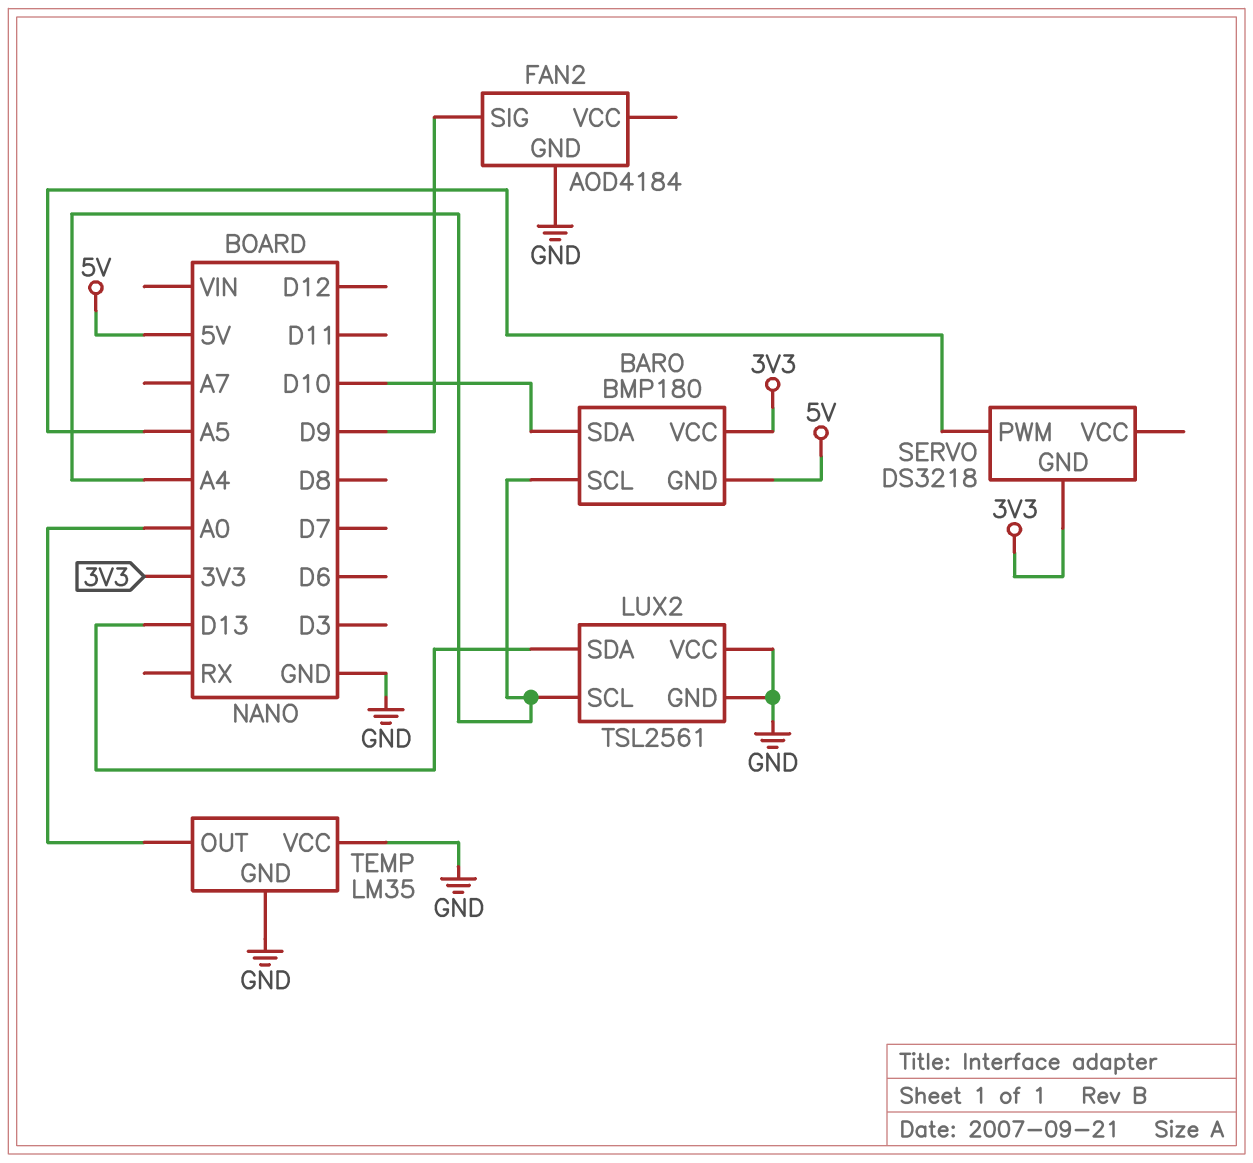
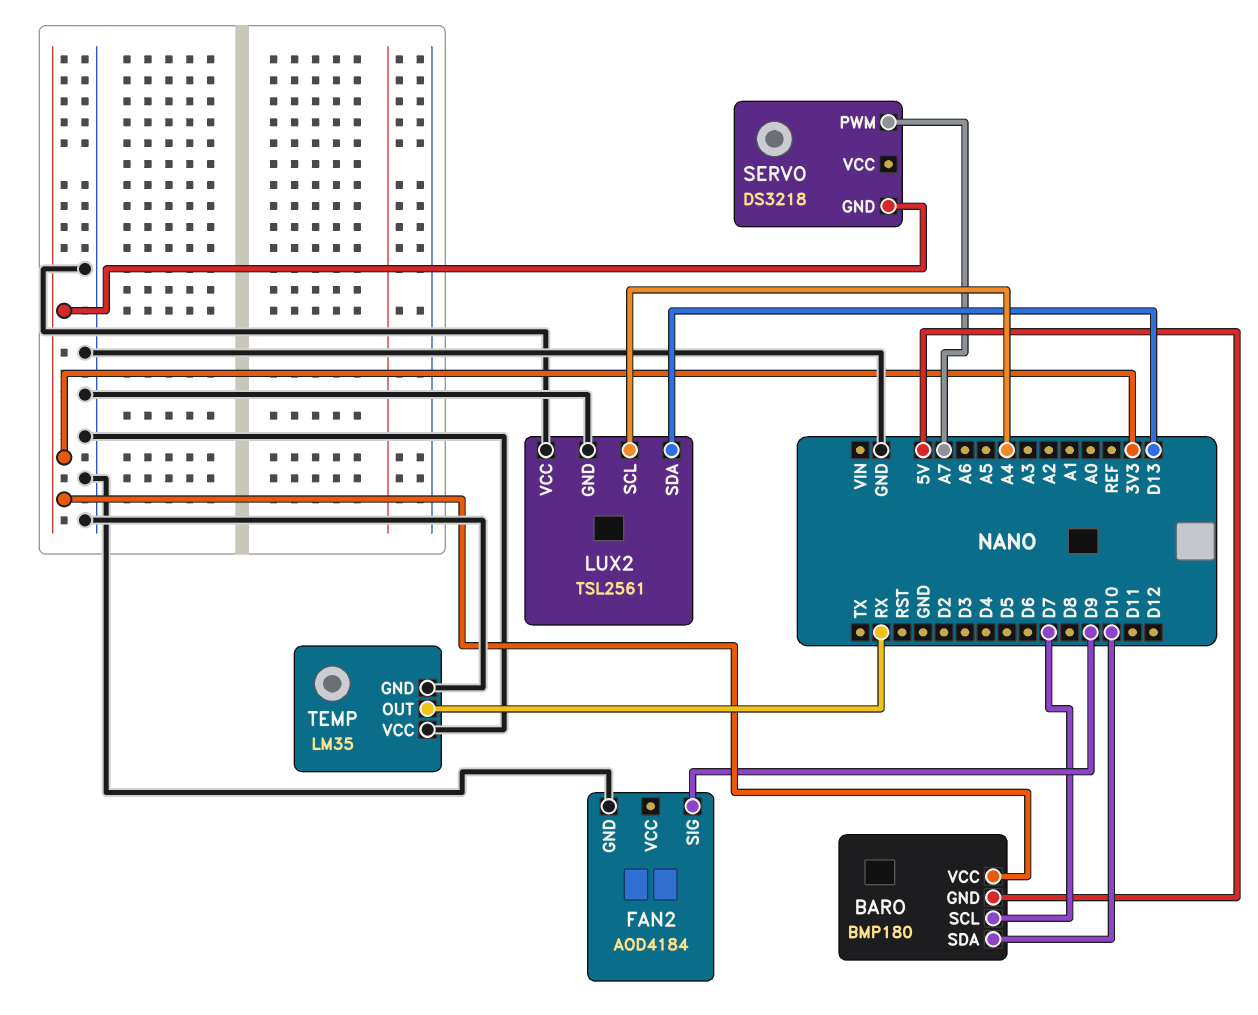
BARO pin SCL: A4 -> D7
SERVO pin PWM: A5 -> A7
TEMP pin OUT: A0 -> RX

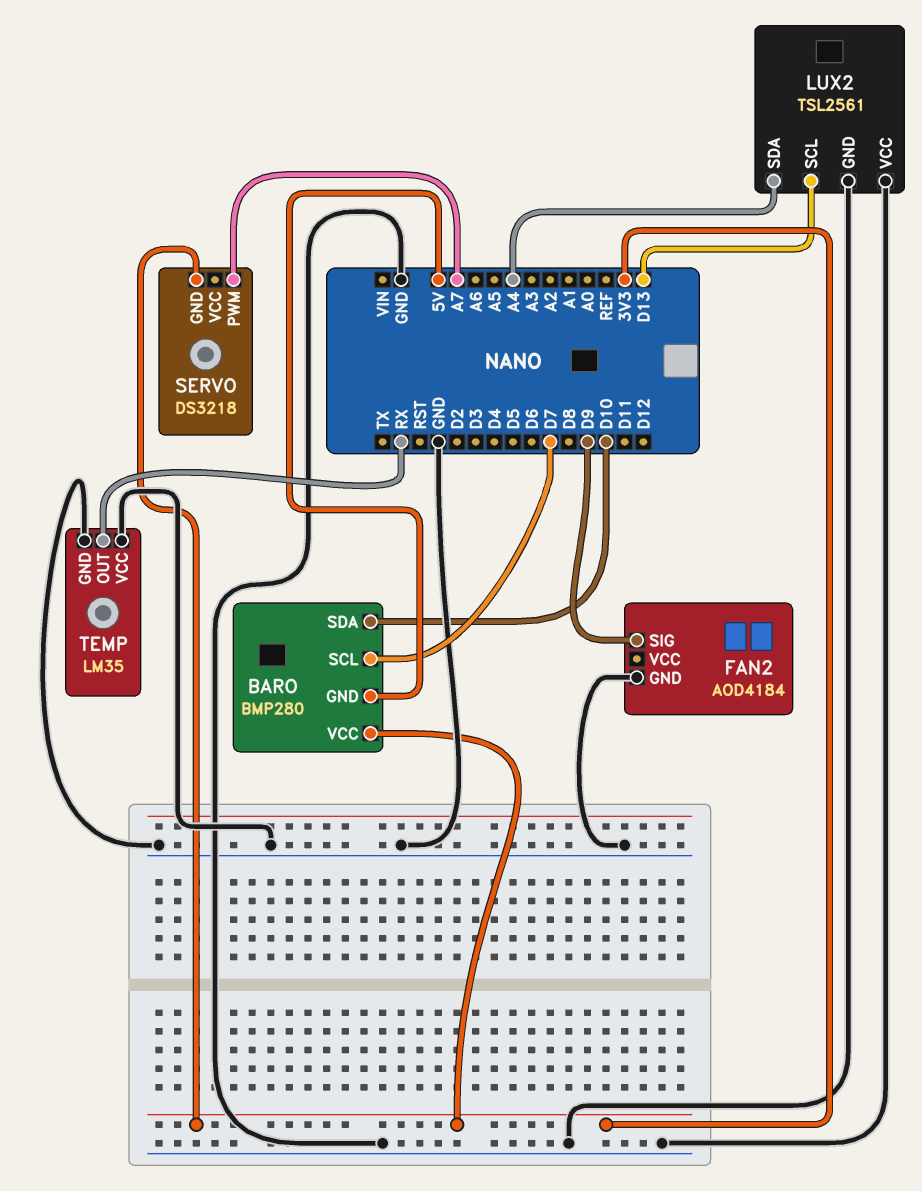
BARO: BMP180 -> BMP280
LUX2 pin SCL: A4 -> D13
LUX2 pin SDA: D13 -> A4

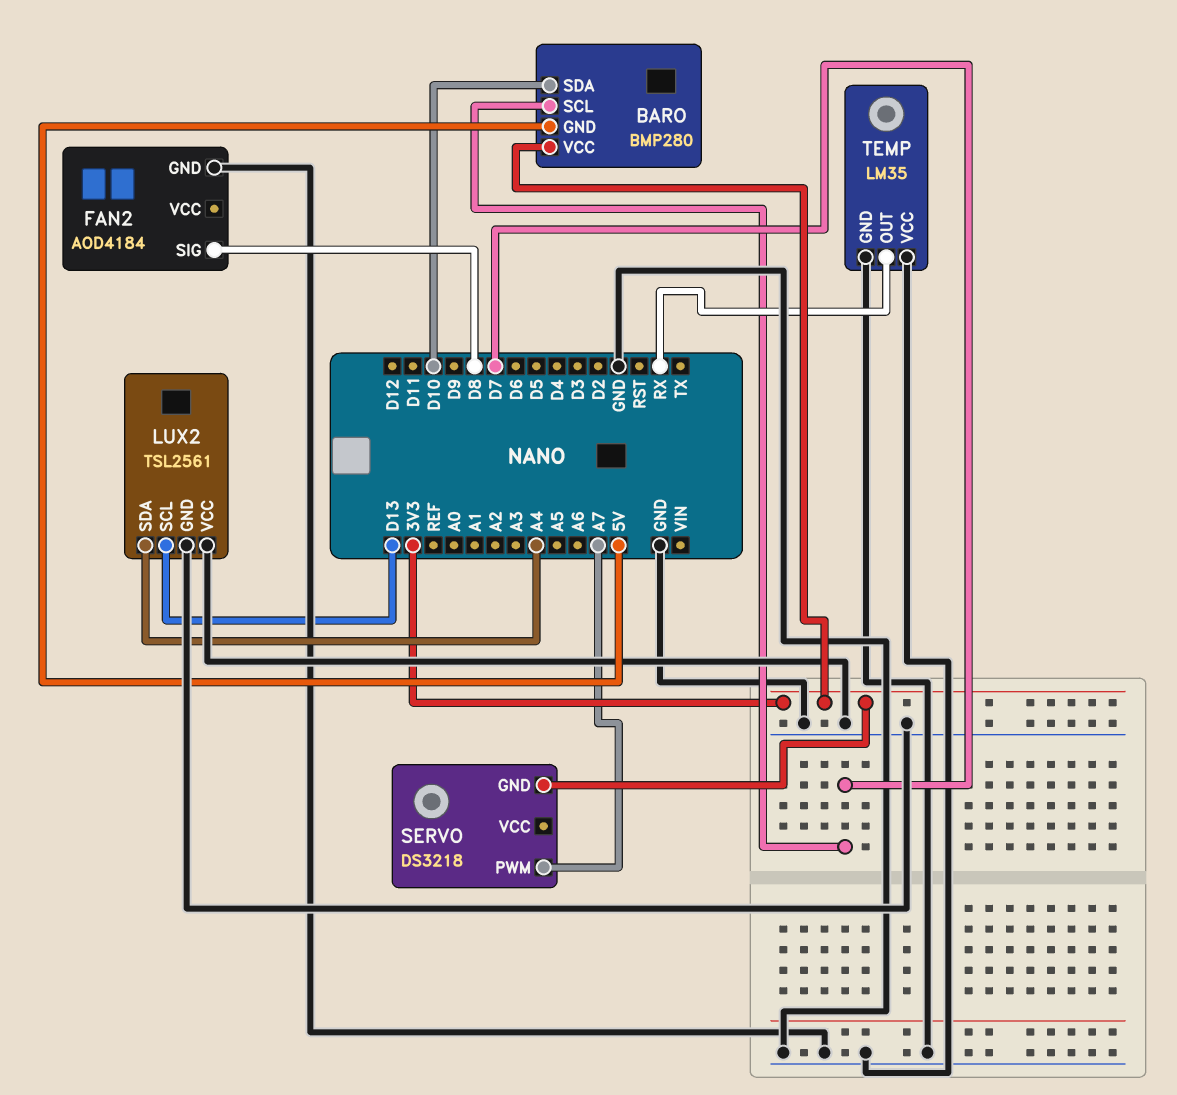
FAN2 pin SIG: D9 -> D8

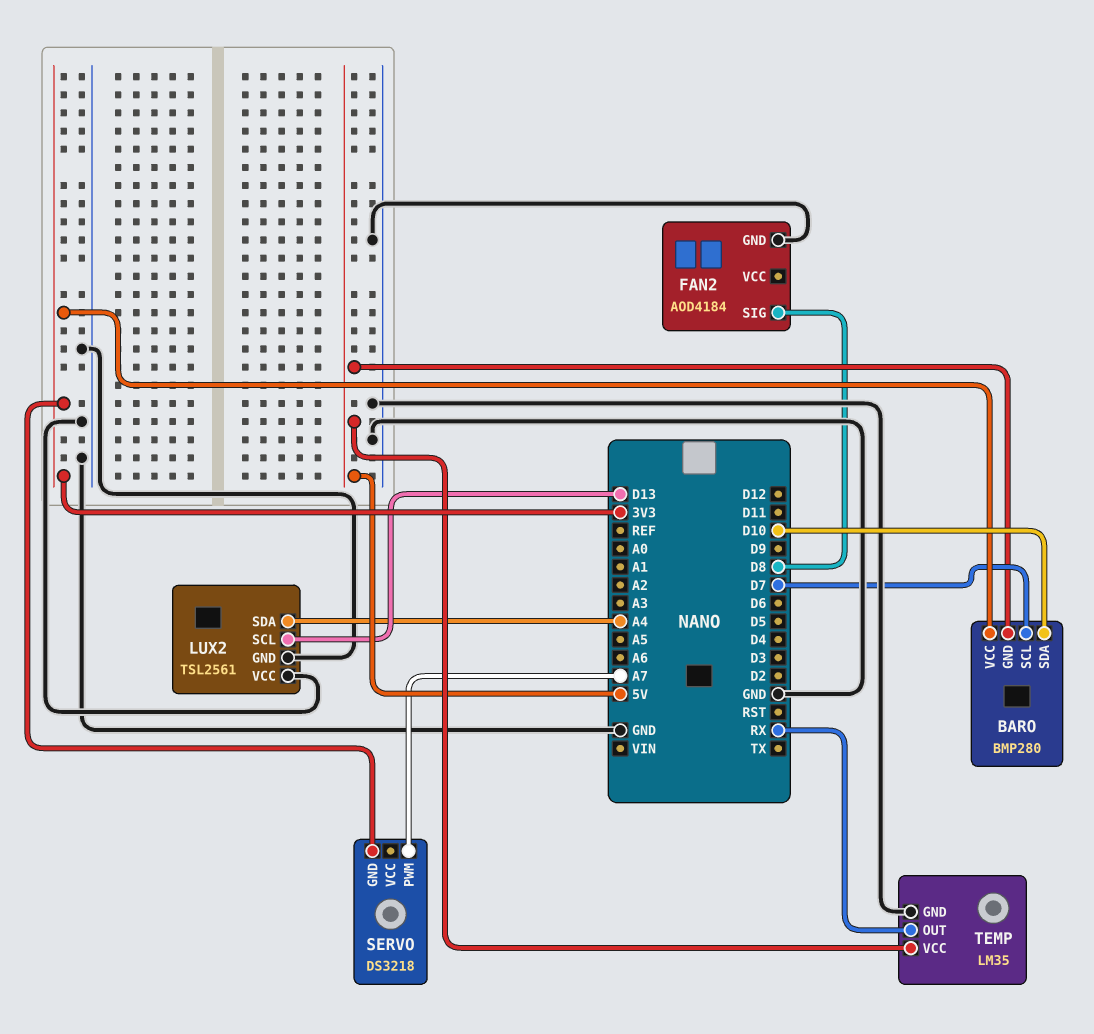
TEMP pin VCC: GND -> 5V

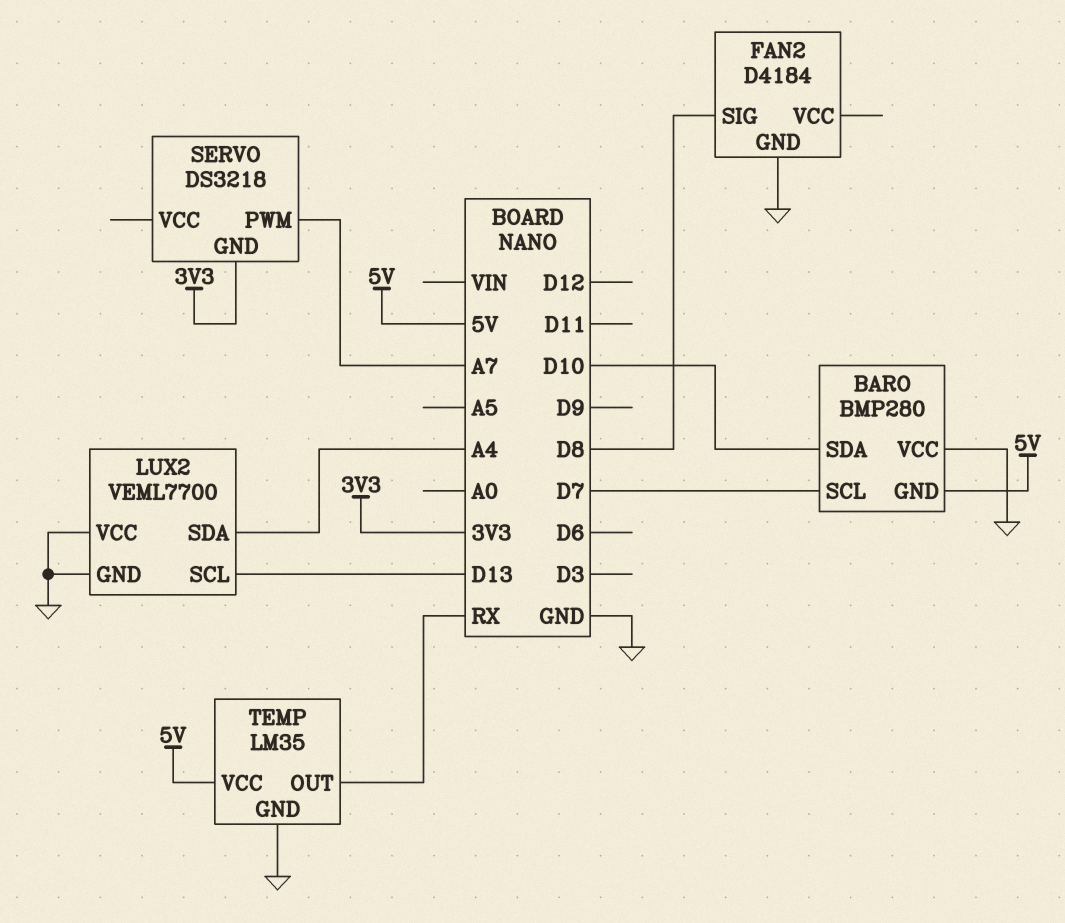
BARO pin VCC: 3V3 -> GND
FAN2: AOD4184 -> D4184
LUX2: TSL2561 -> VEML7700

